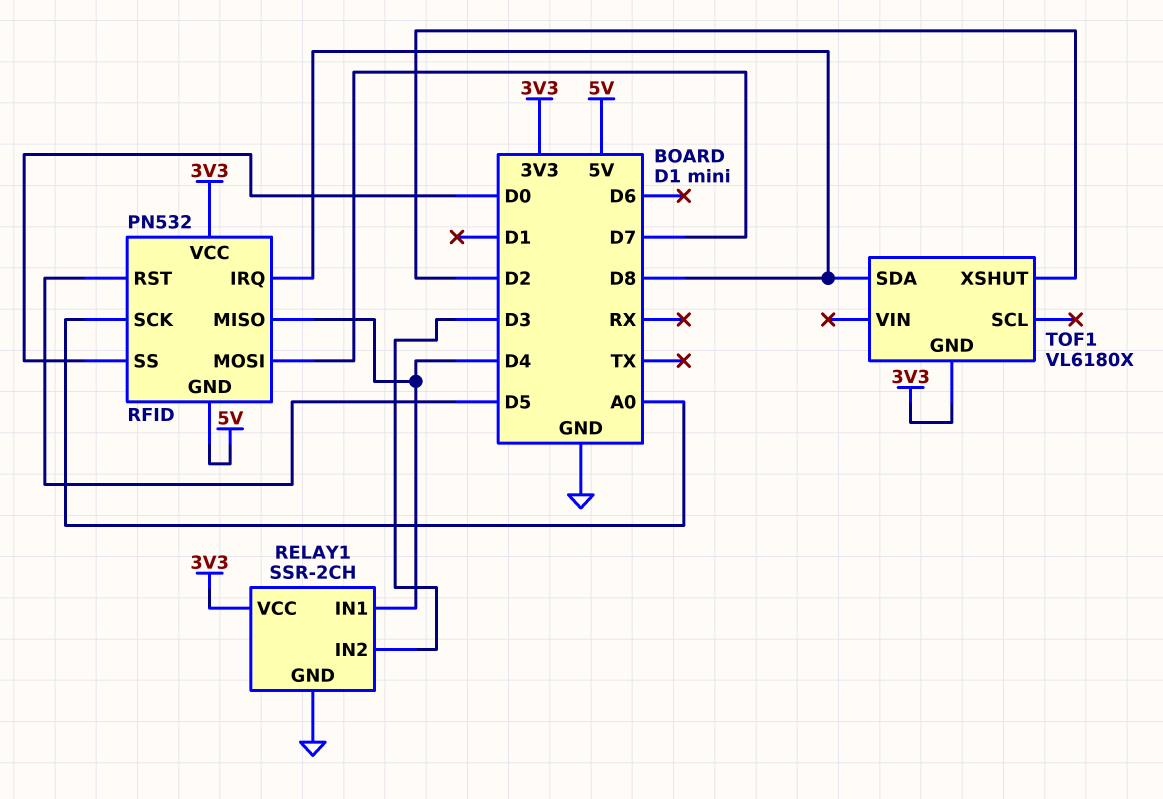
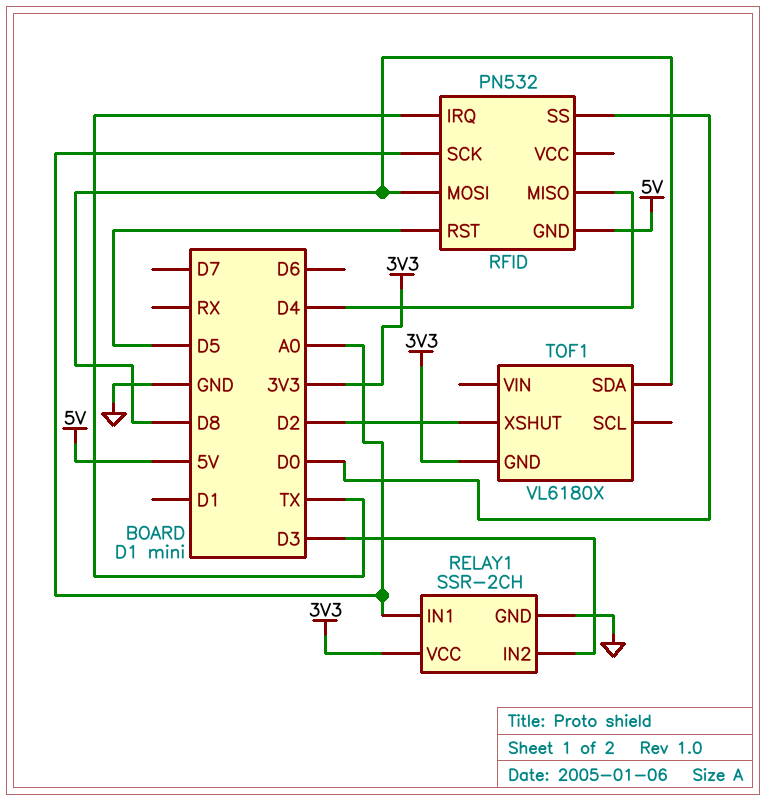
RELAY1 pin IN1: D4 -> A0
RFID pin IRQ: D8 -> TX
RFID pin MOSI: D7 -> D8
RFID pin VCC: 3V3 -> none

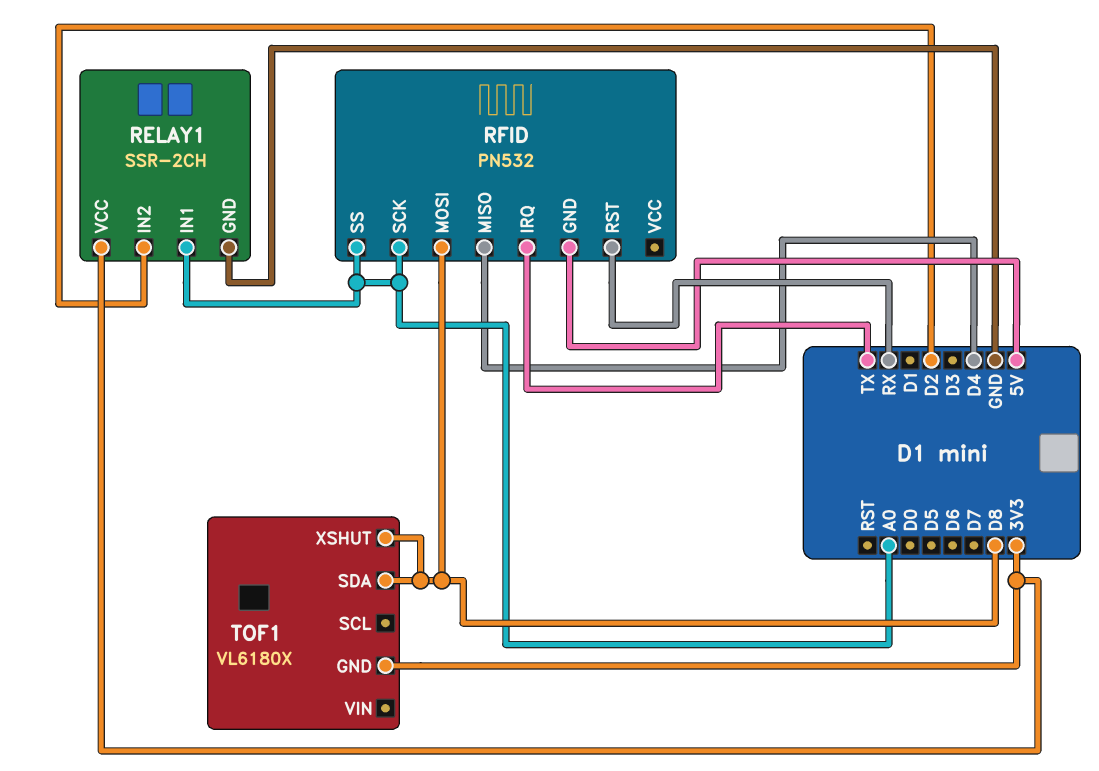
RELAY1 pin IN2: D3 -> D2
RFID pin RST: D5 -> RX
RFID pin SS: D0 -> A0
TOF1 pin XSHUT: D2 -> D8

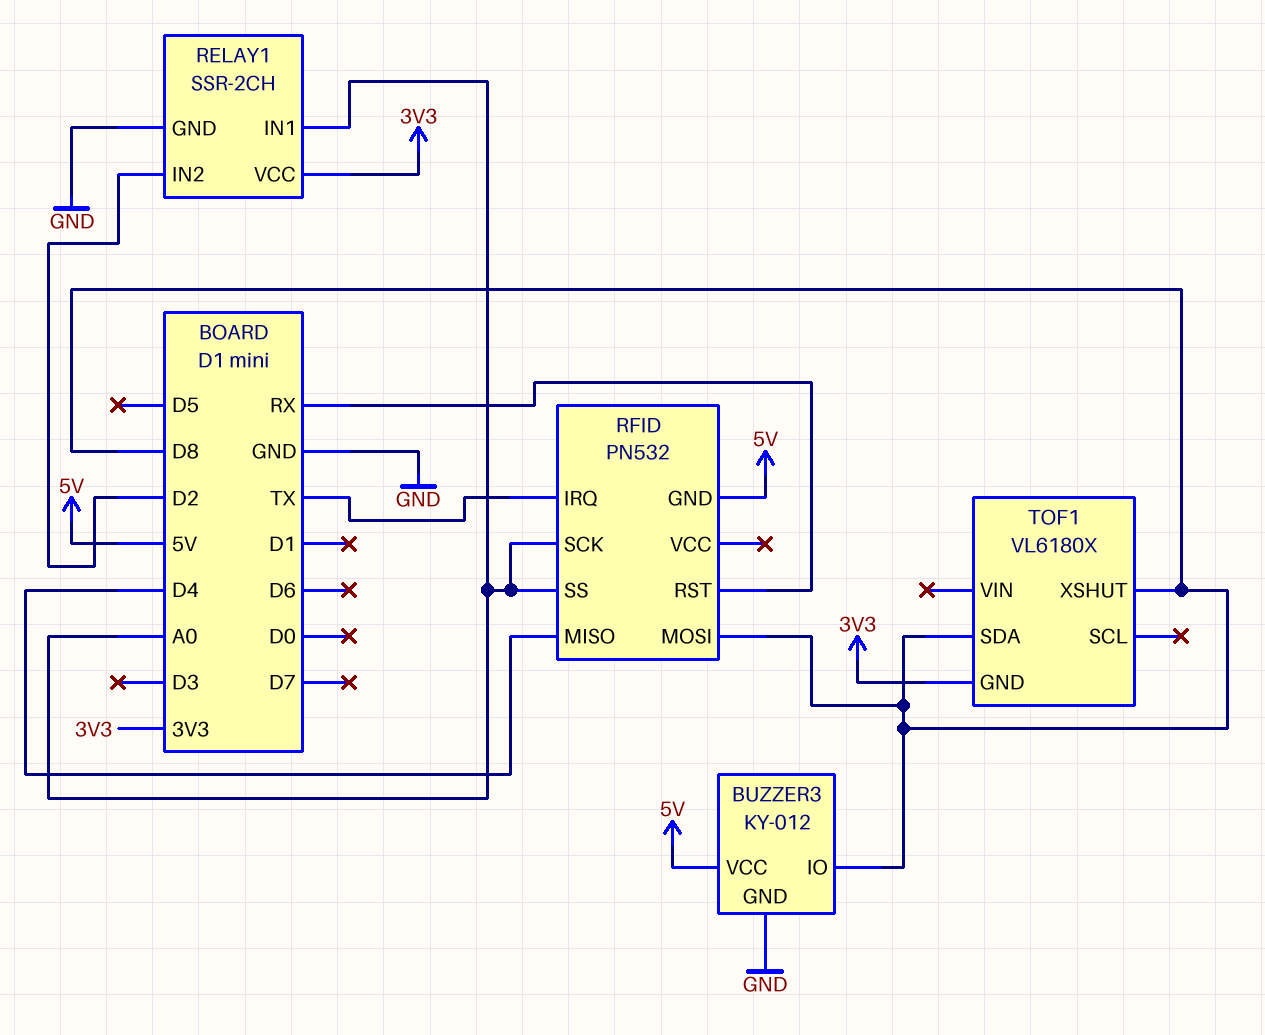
BUZZER3: none -> KY-012
BUZZER3 pin GND: none -> GND
BUZZER3 pin IO: none -> D8
BUZZER3 pin VCC: none -> 5V

